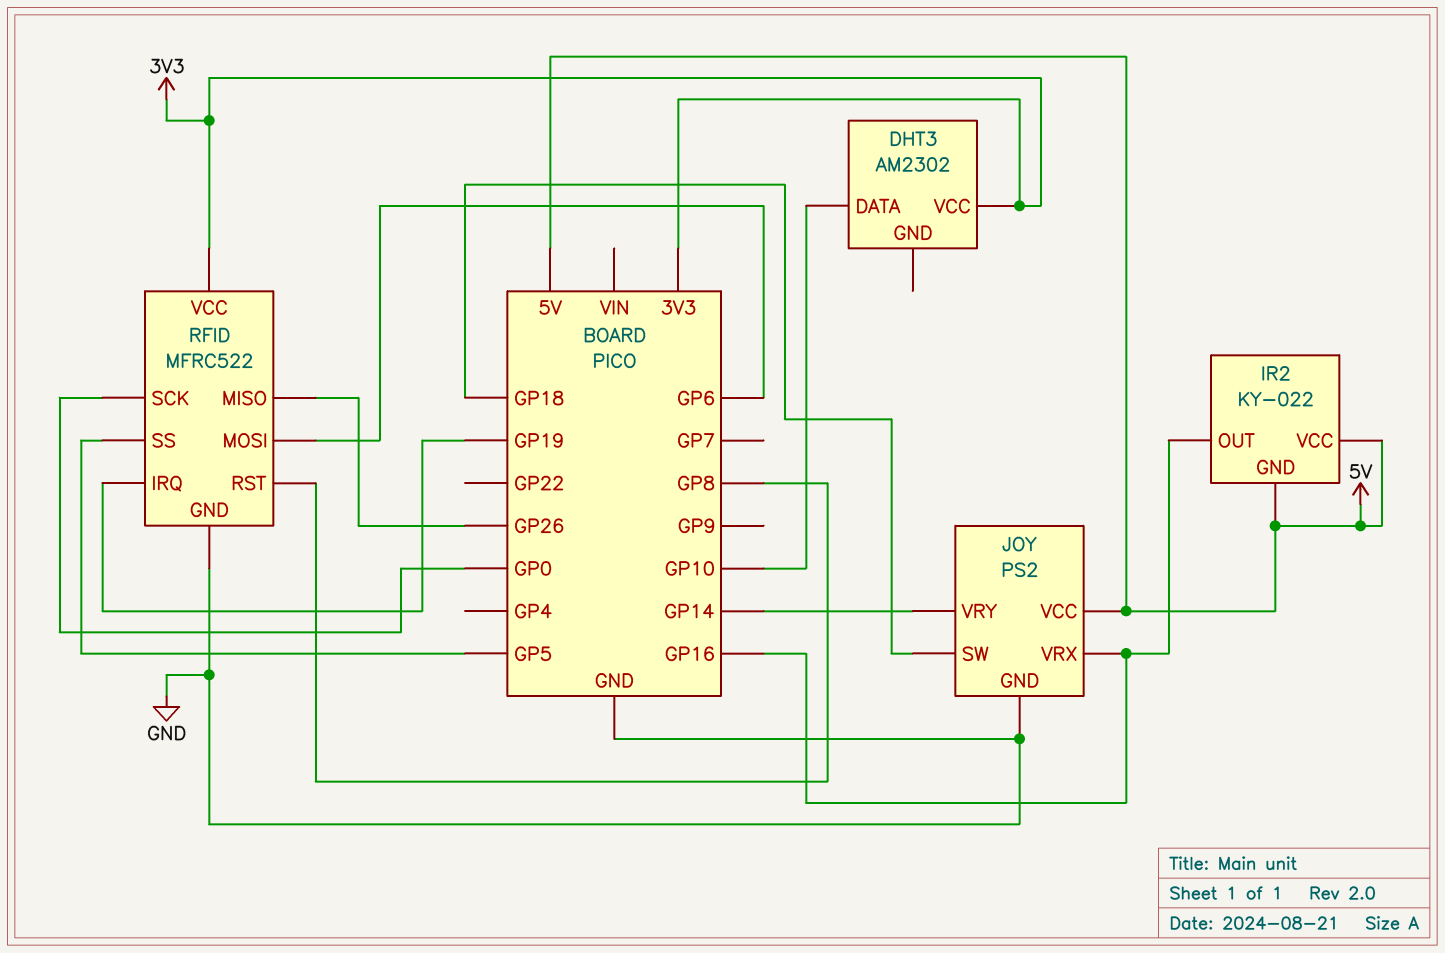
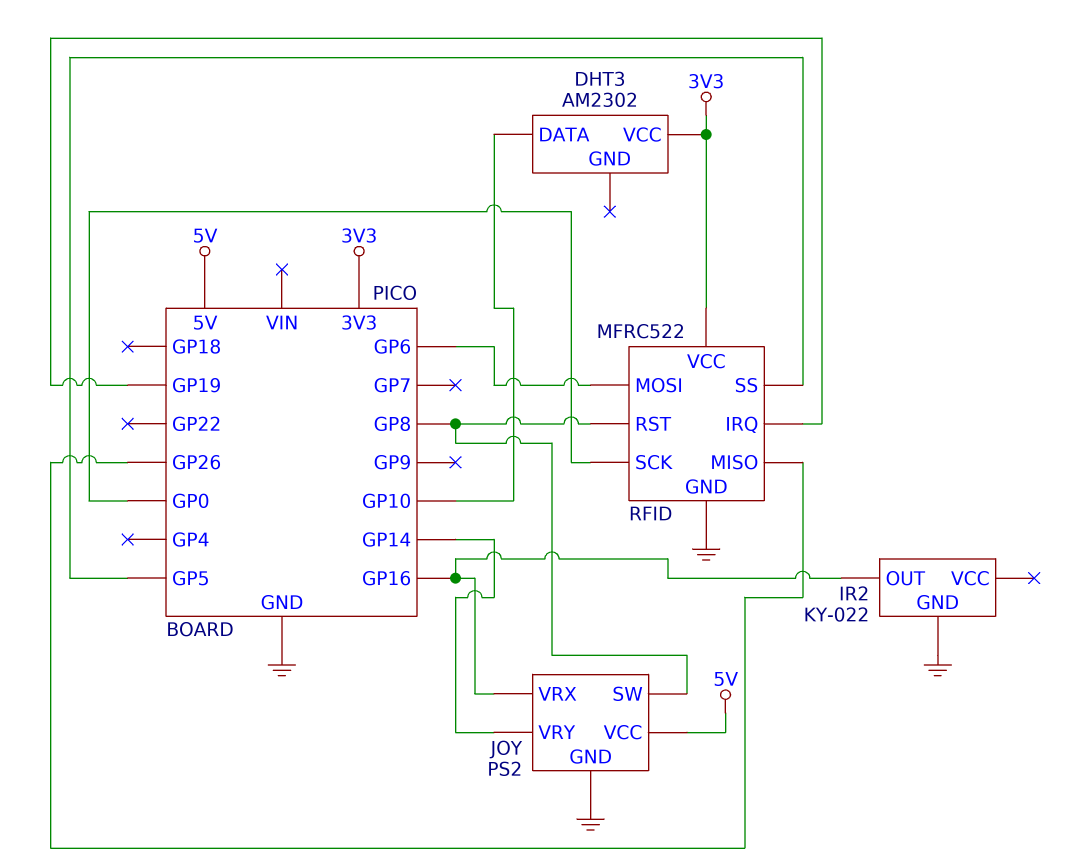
IR2 pin GND: 5V -> GND
IR2 pin VCC: 5V -> none
JOY pin SW: GP18 -> GP8

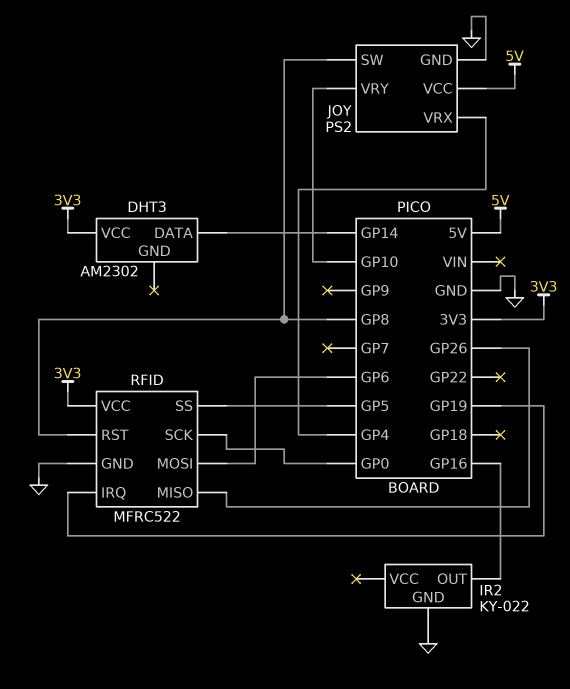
DHT3 pin DATA: GP10 -> GP14
JOY pin VRX: GP16 -> GP4
JOY pin VRY: GP14 -> GP10

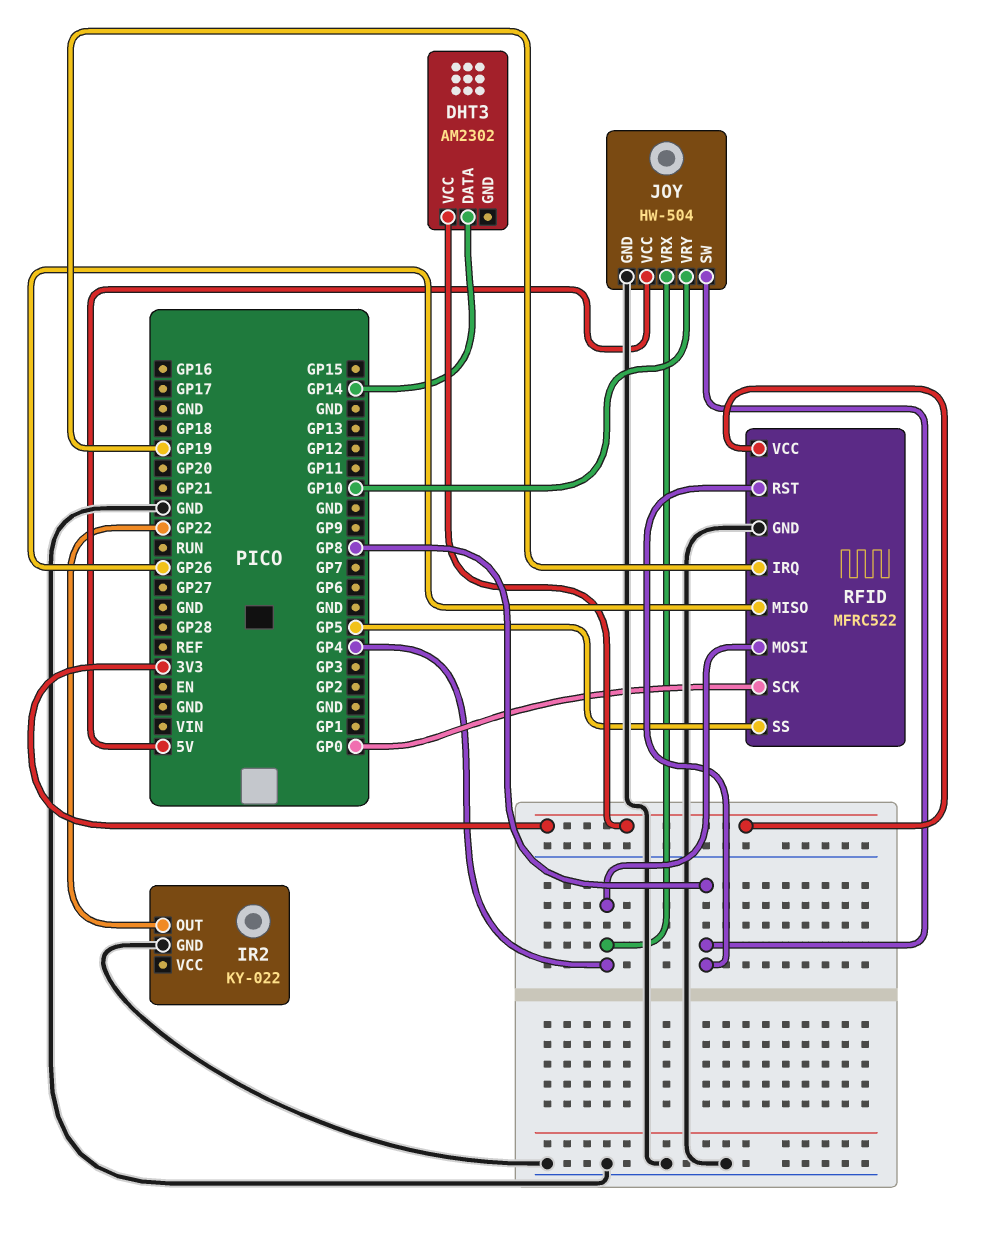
IR2 pin OUT: GP16 -> GP22
JOY: PS2 -> HW-504
RFID pin MOSI: GP6 -> GP4

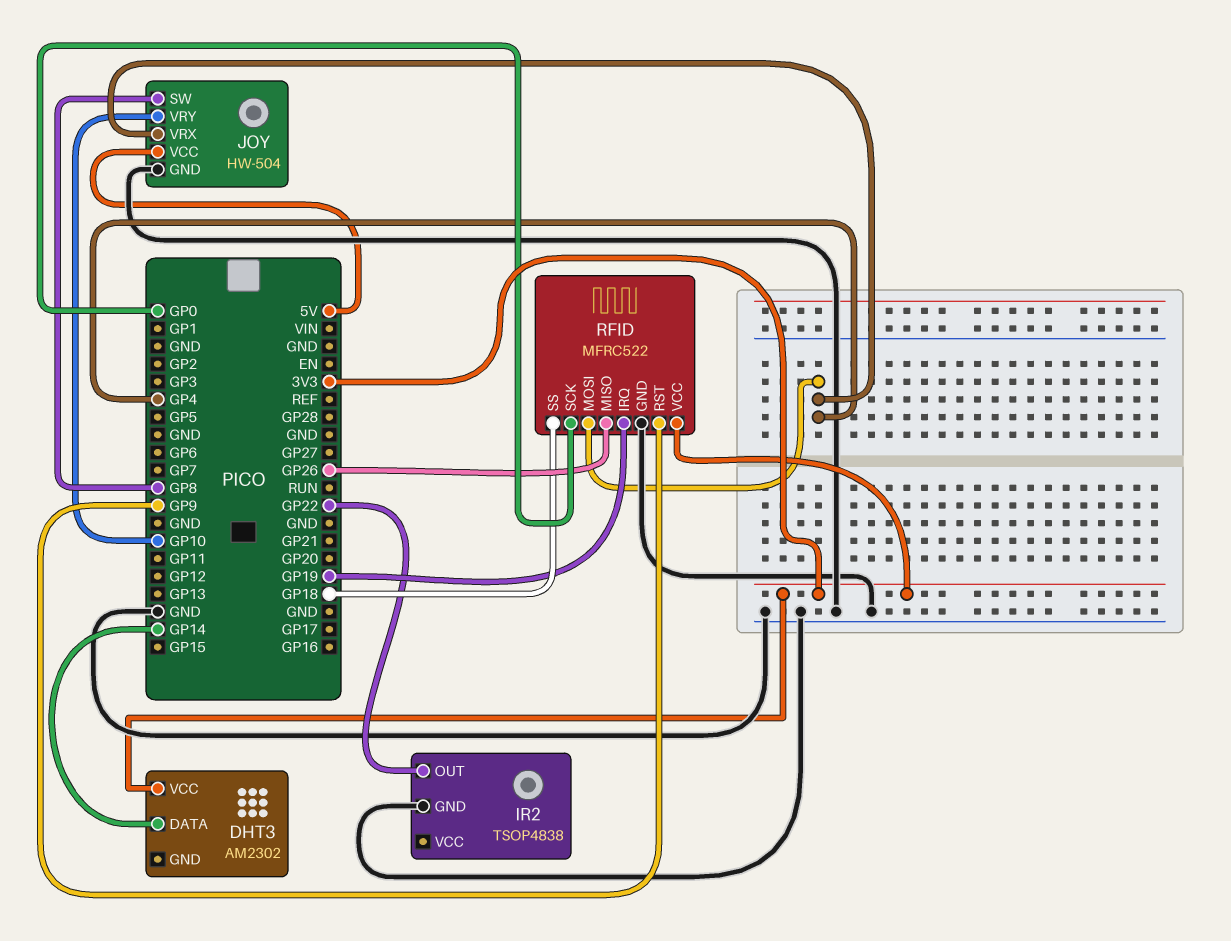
IR2: KY-022 -> TSOP4838
RFID pin RST: GP8 -> GP9
RFID pin SS: GP5 -> GP18

